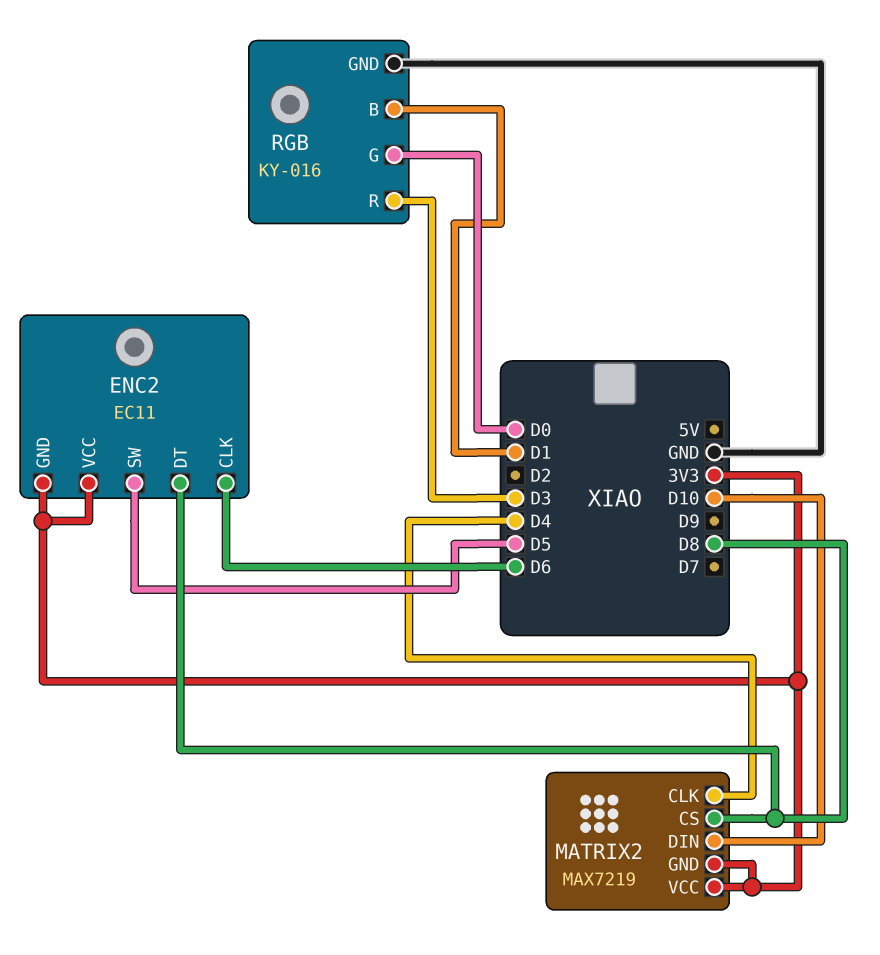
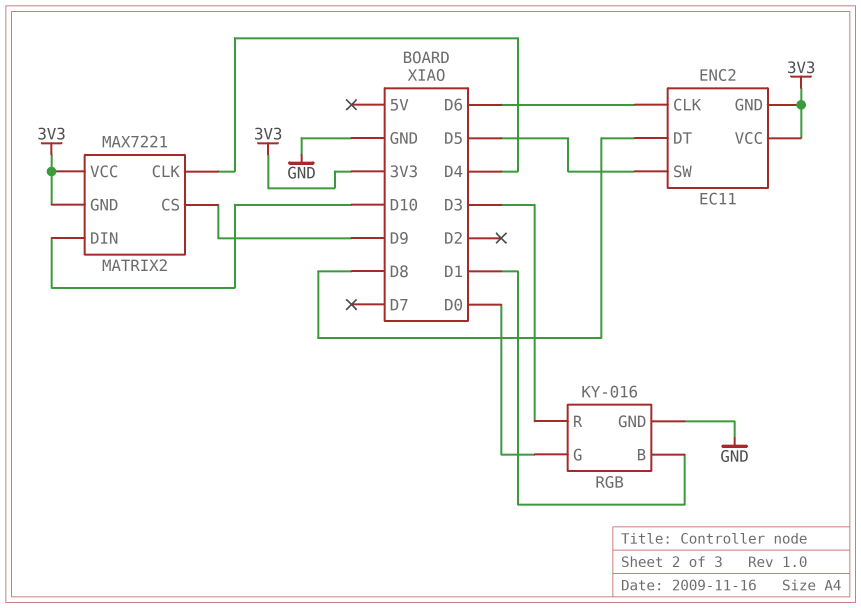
MATRIX2: MAX7219 -> MAX7221
MATRIX2 pin CS: D8 -> D9

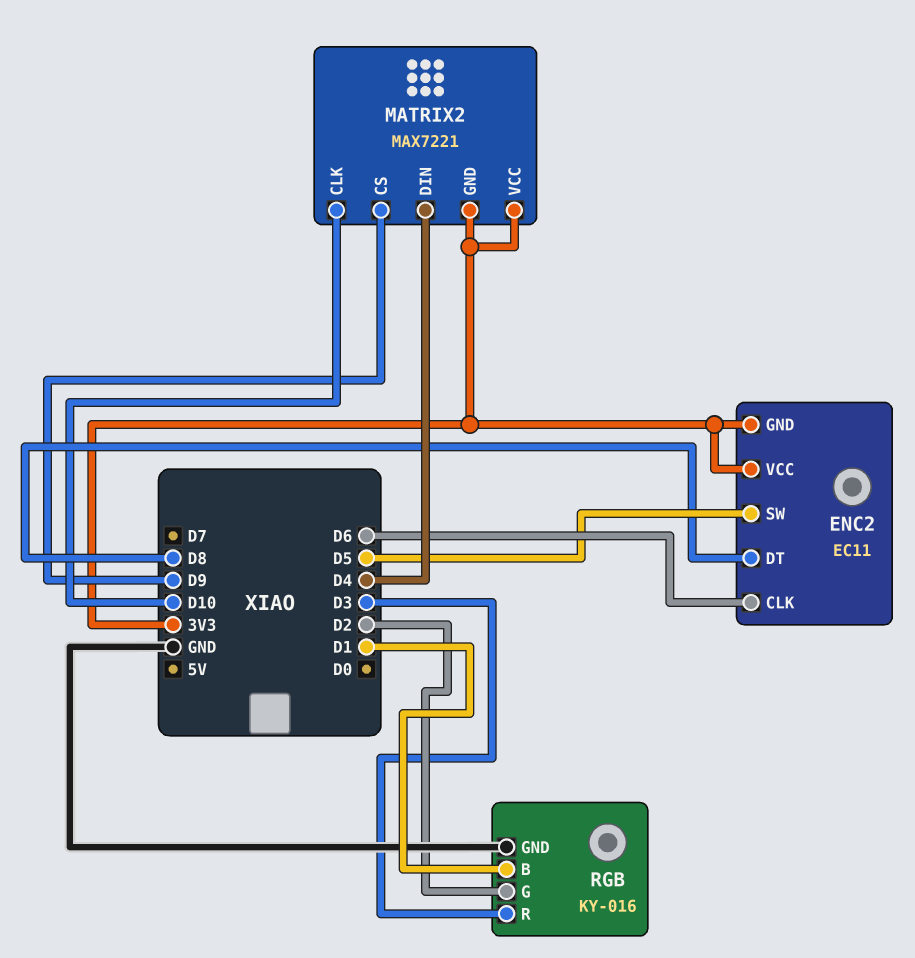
MATRIX2 pin CLK: D4 -> D10
MATRIX2 pin DIN: D10 -> D4
RGB pin G: D0 -> D2

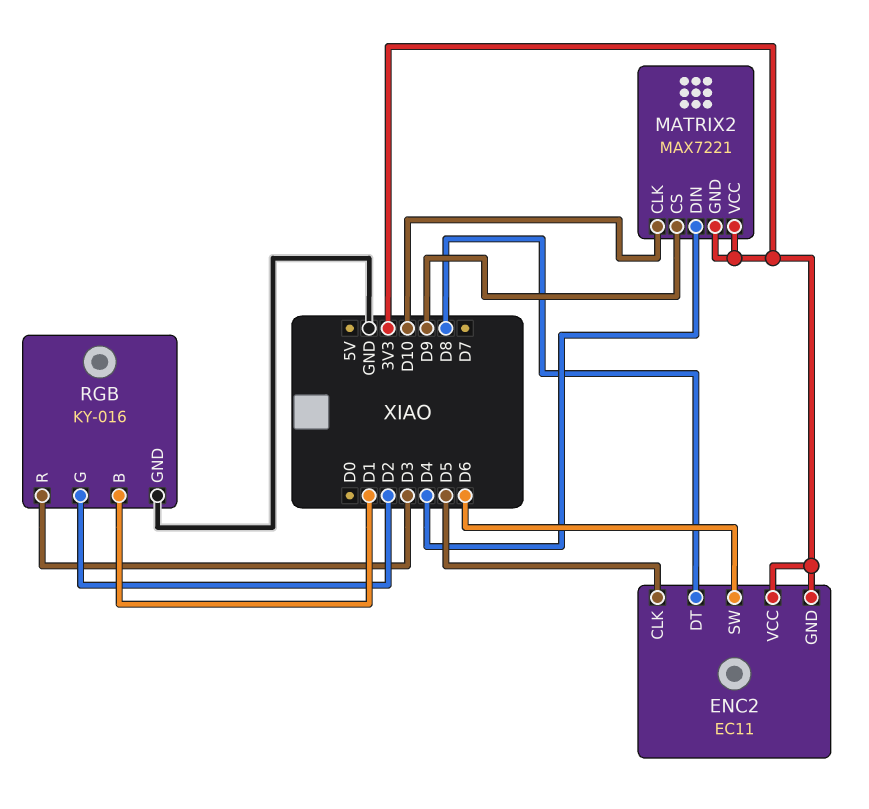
ENC2 pin CLK: D6 -> D5
ENC2 pin SW: D5 -> D6

